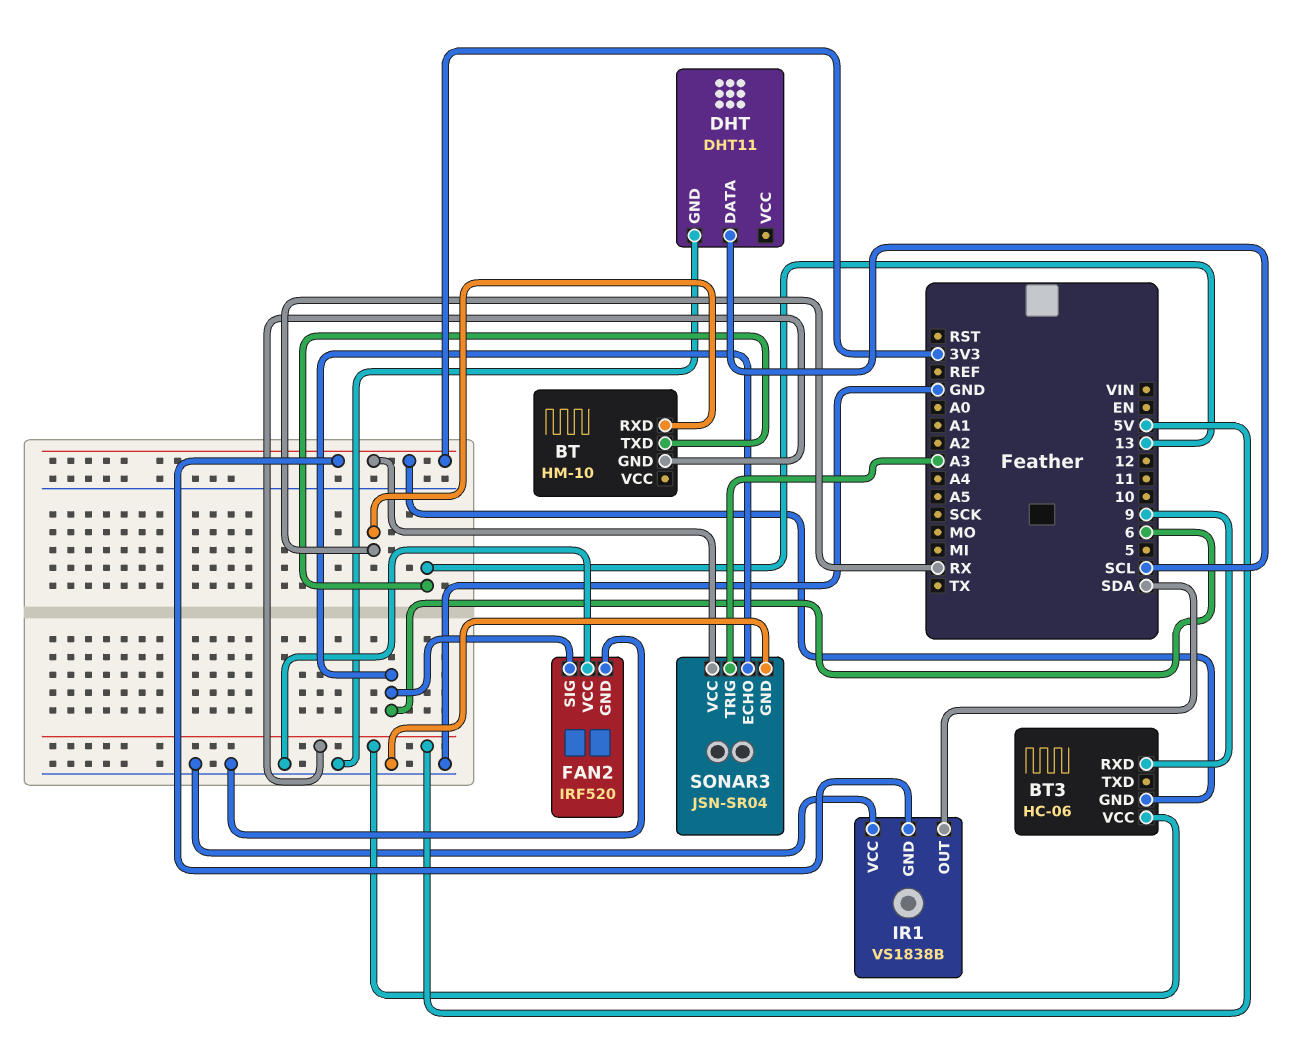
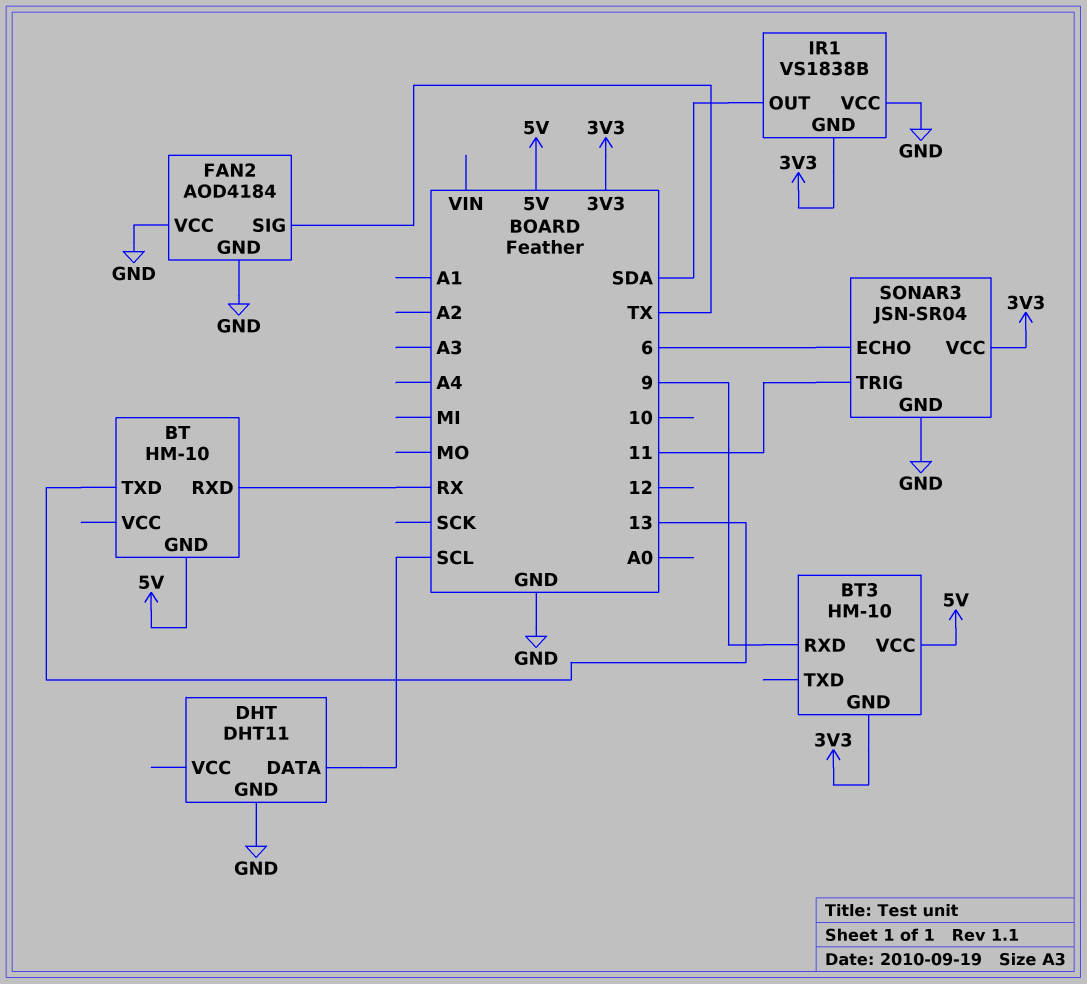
BT3: HC-06 -> HM-10
FAN2: IRF520 -> AOD4184
FAN2 pin SIG: 6 -> TX
SONAR3 pin TRIG: A3 -> 11

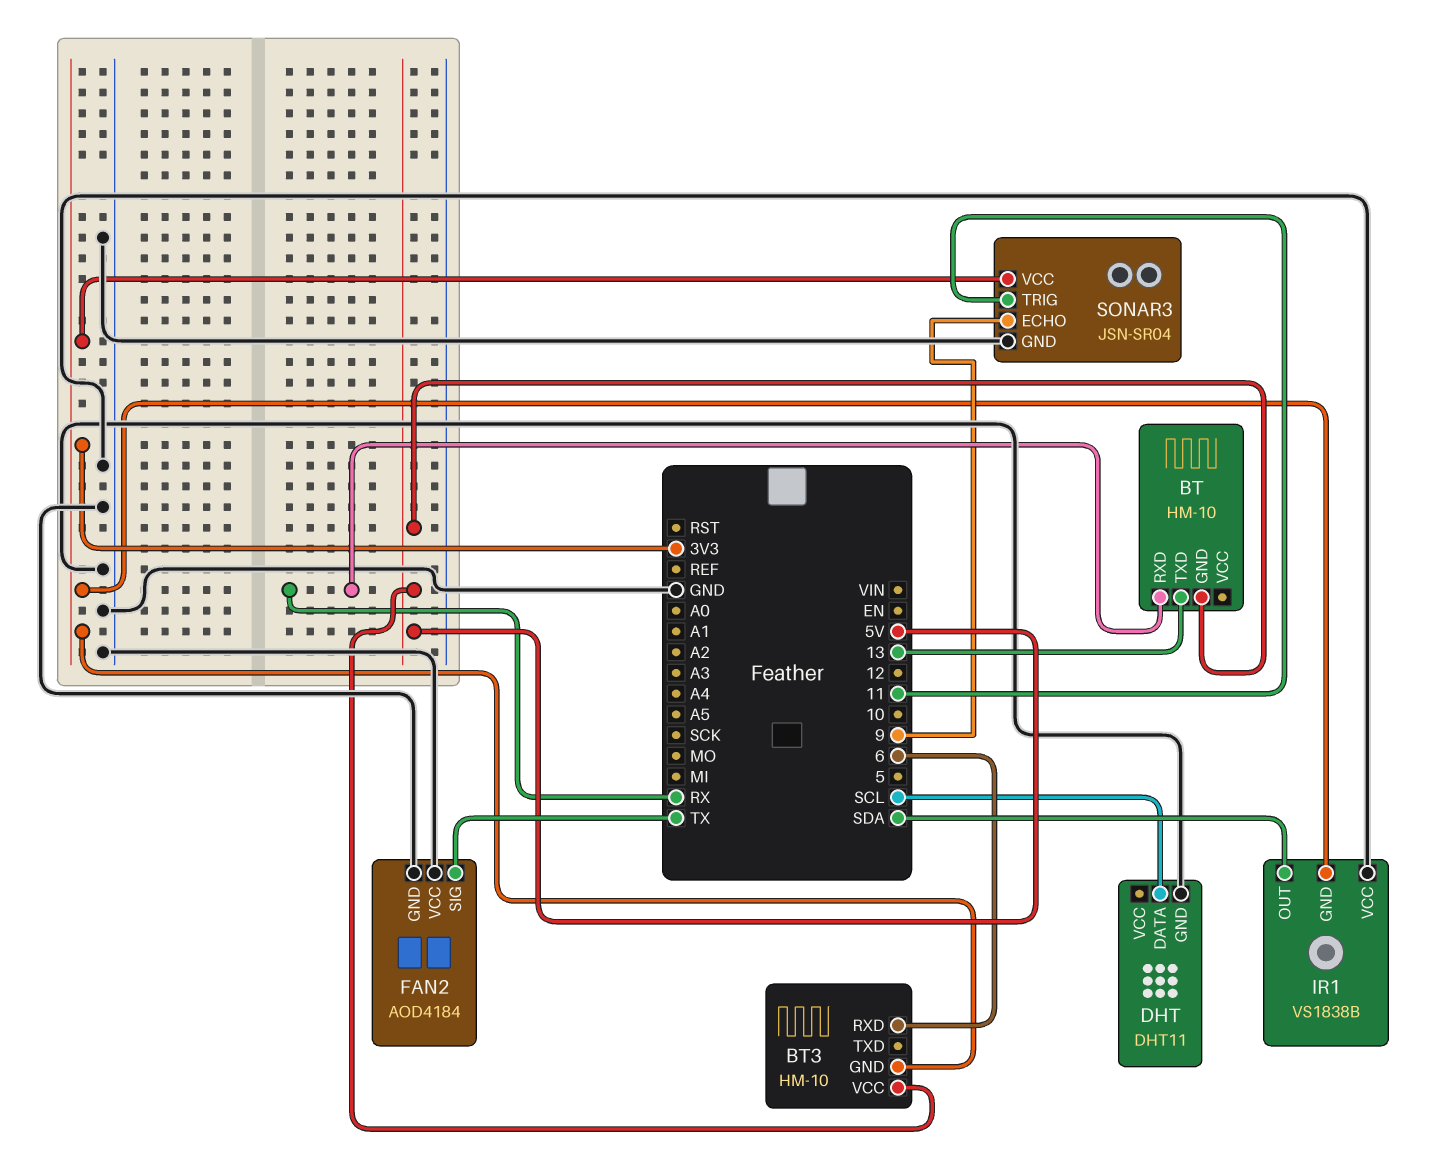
BT3 pin RXD: 9 -> 6
SONAR3 pin ECHO: 6 -> 9

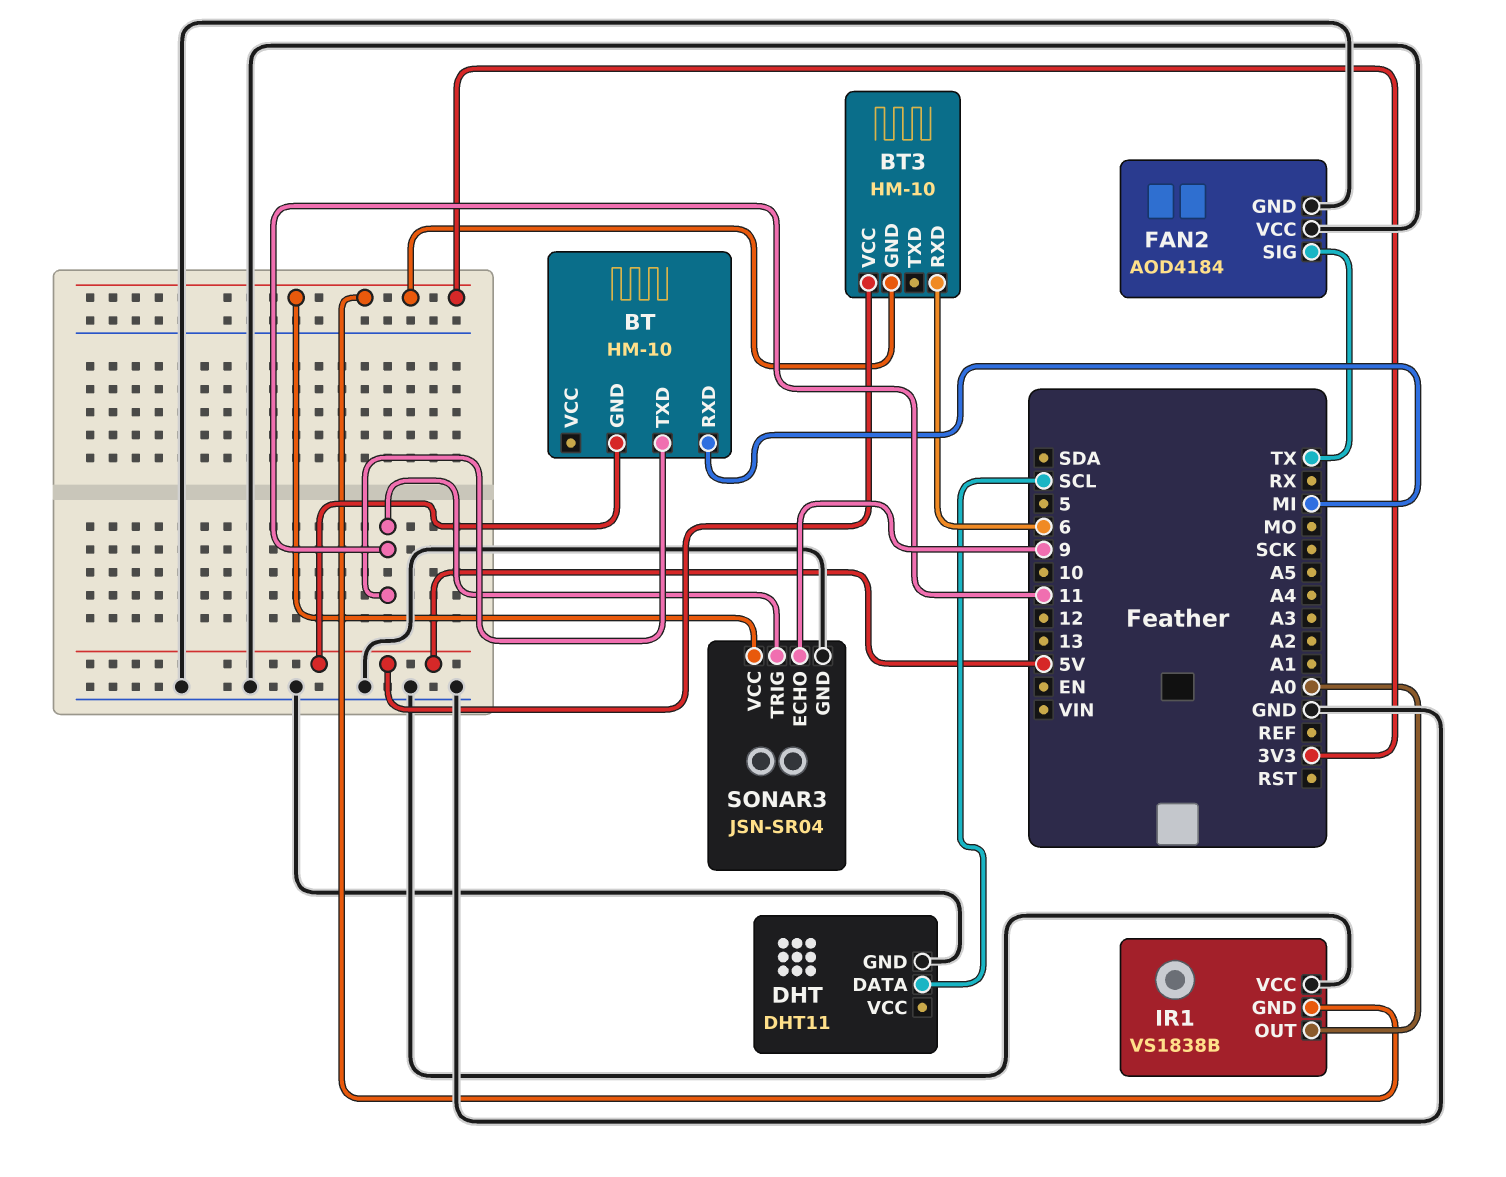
BT pin RXD: RX -> MI
BT pin TXD: 13 -> 11
IR1 pin OUT: SDA -> A0

